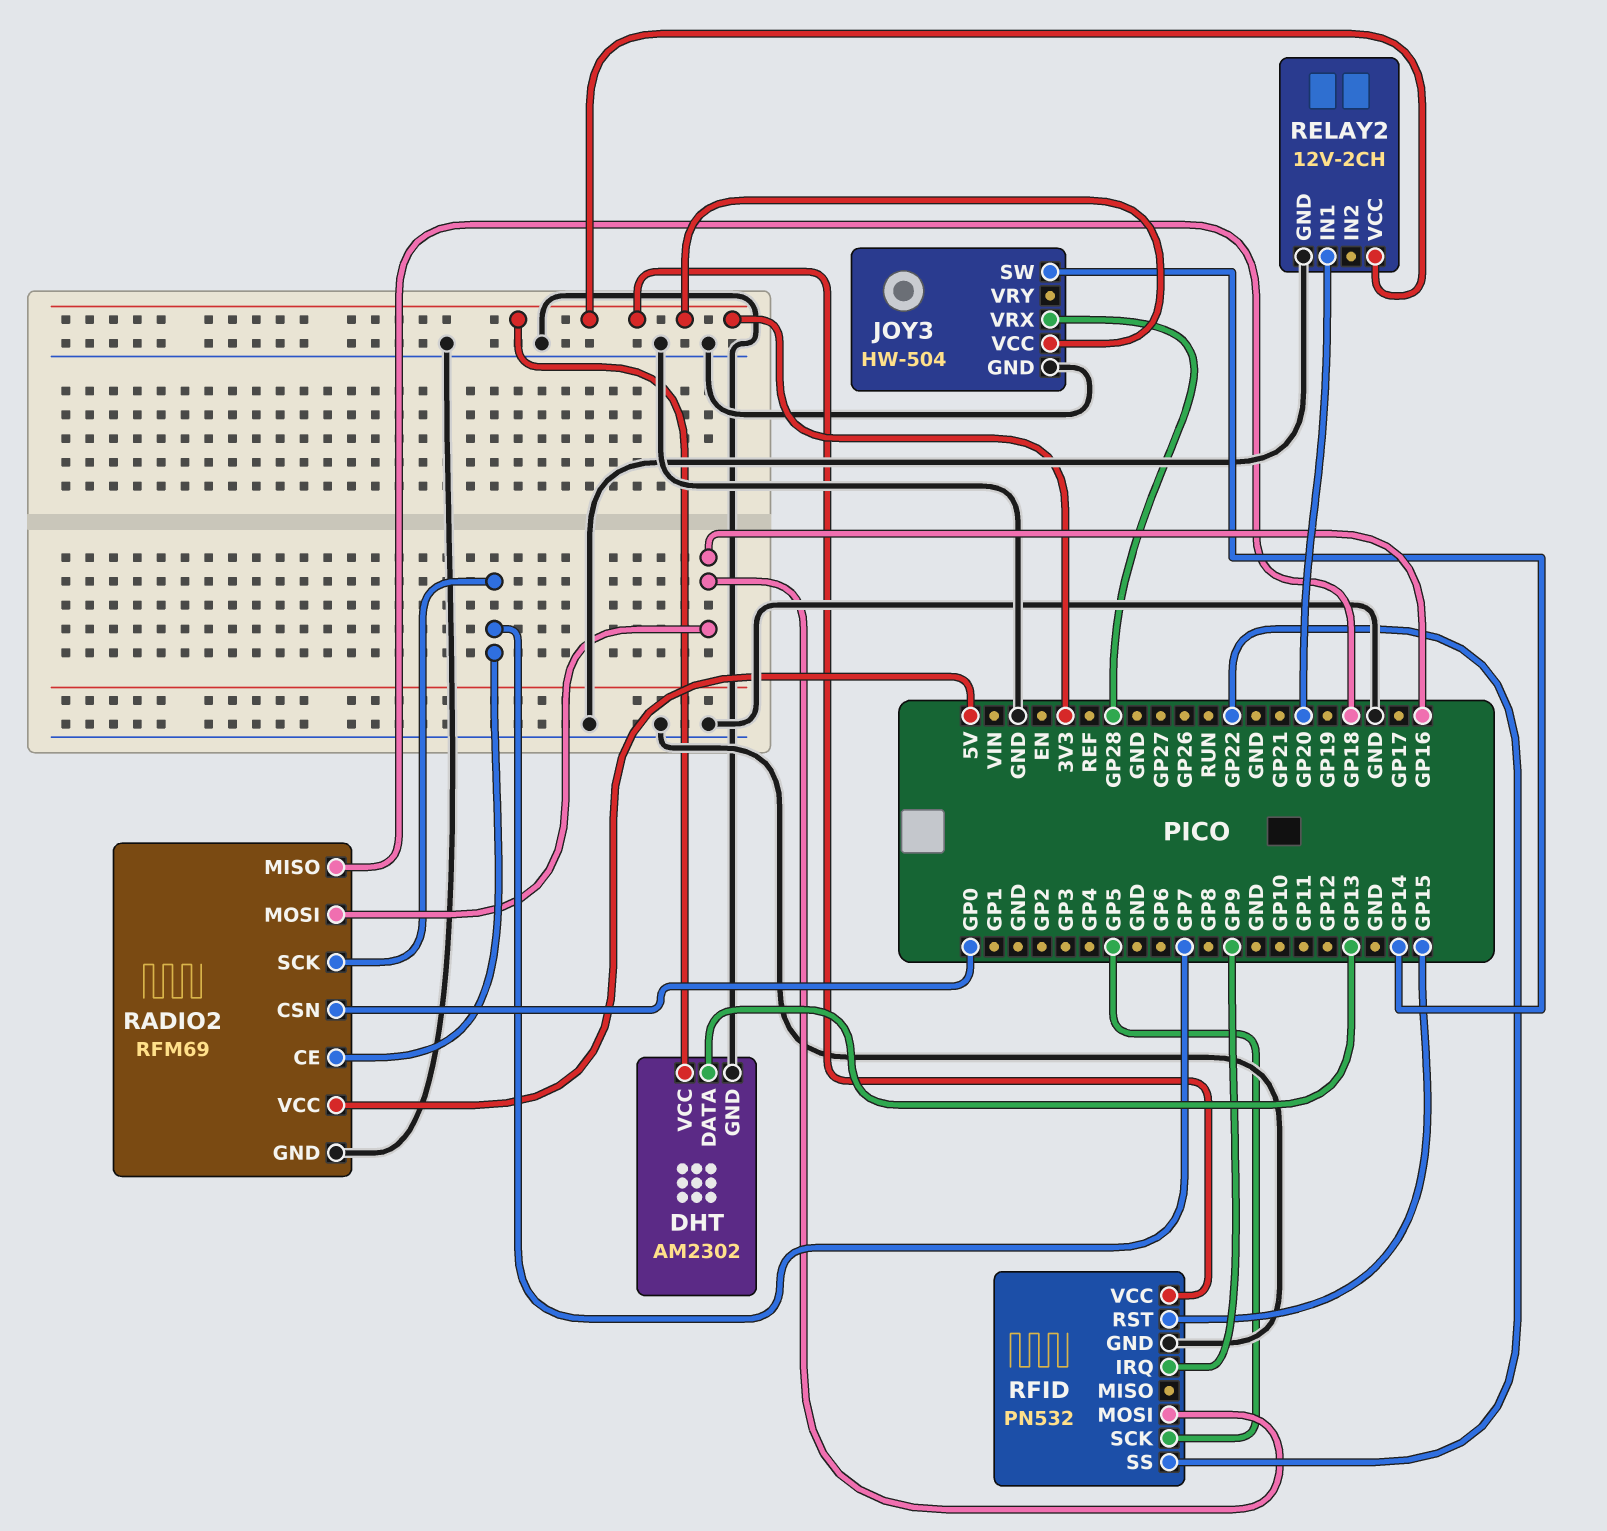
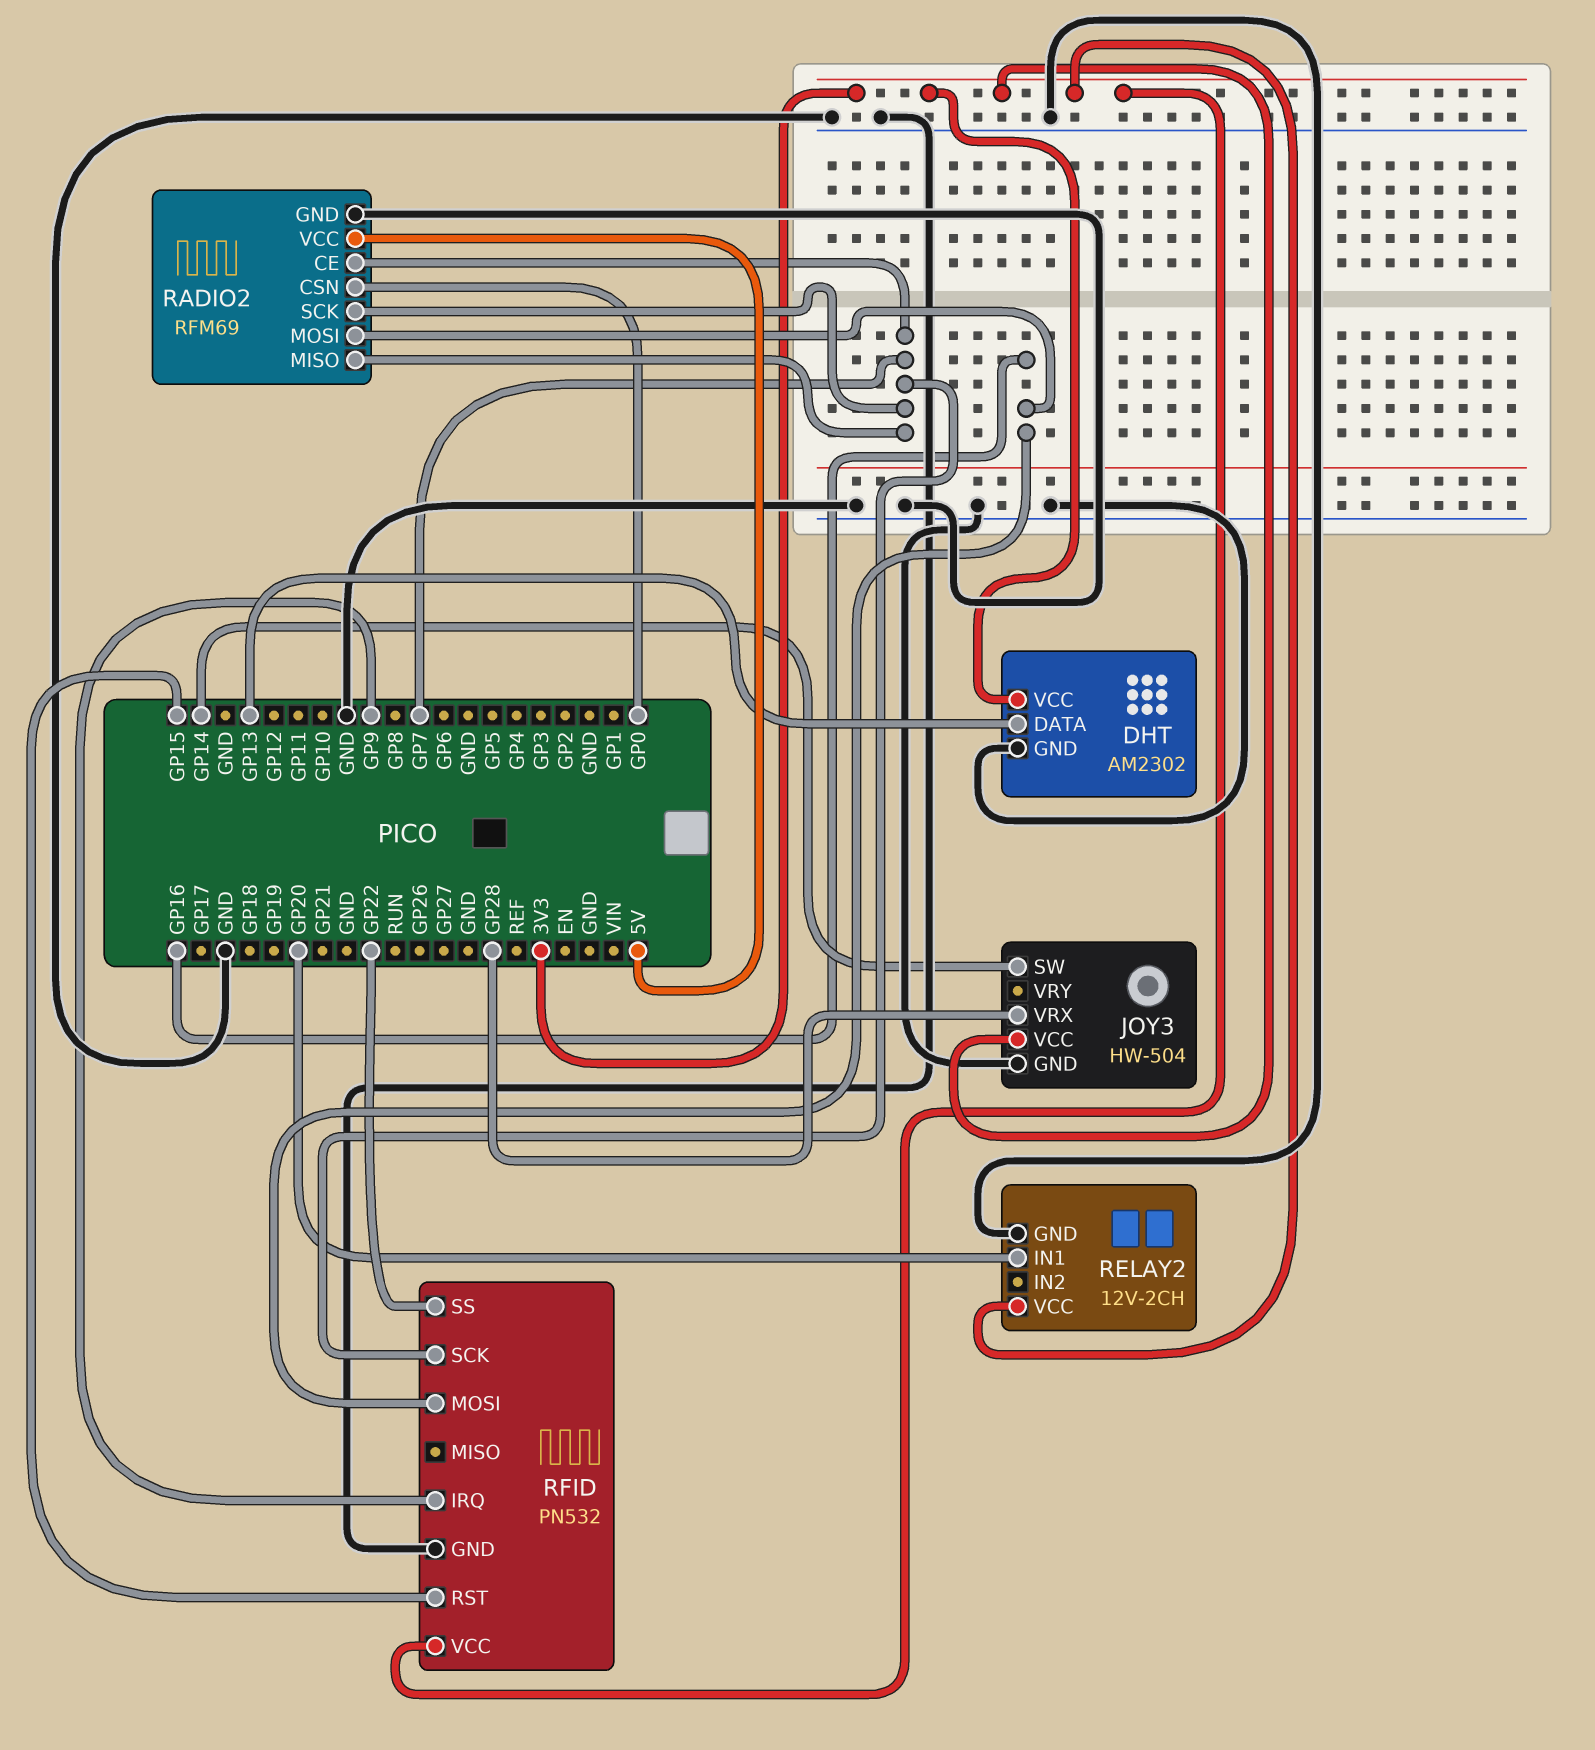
RADIO2 pin MISO: GP18 -> GP7
RFID pin SCK: GP5 -> GP7

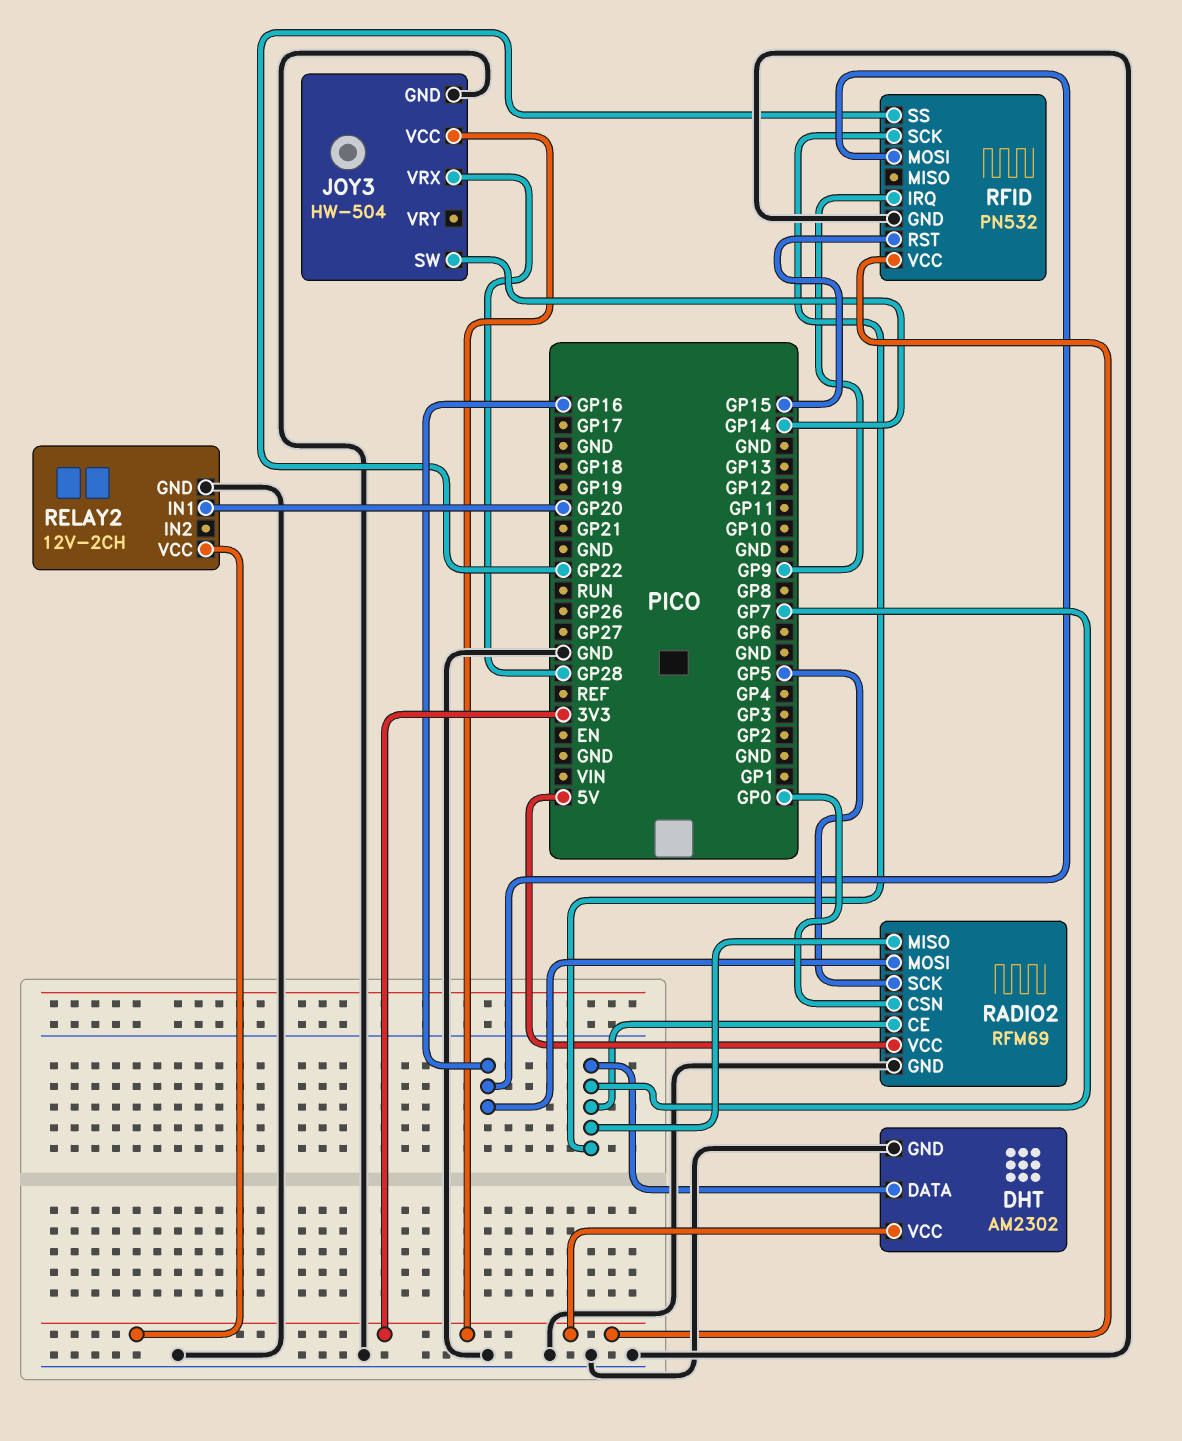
DHT pin DATA: GP13 -> GP7
RADIO2 pin SCK: GP7 -> GP5

